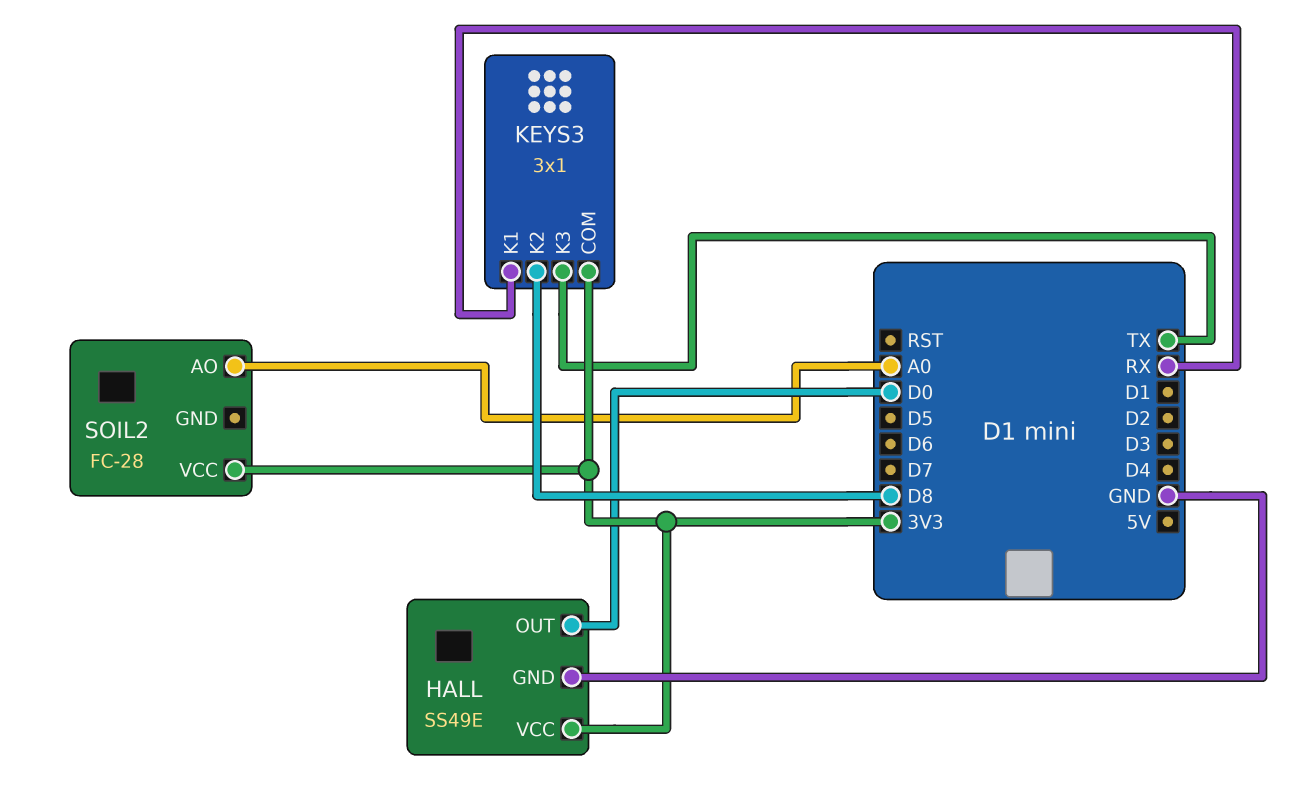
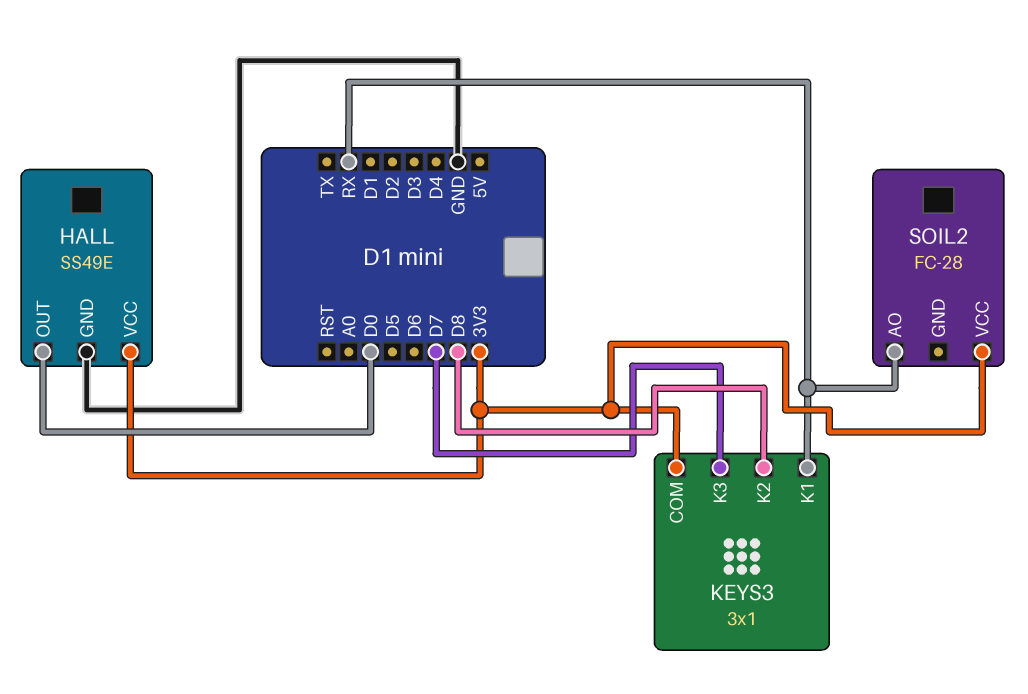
KEYS3 pin K3: TX -> D7
SOIL2 pin AO: A0 -> RX

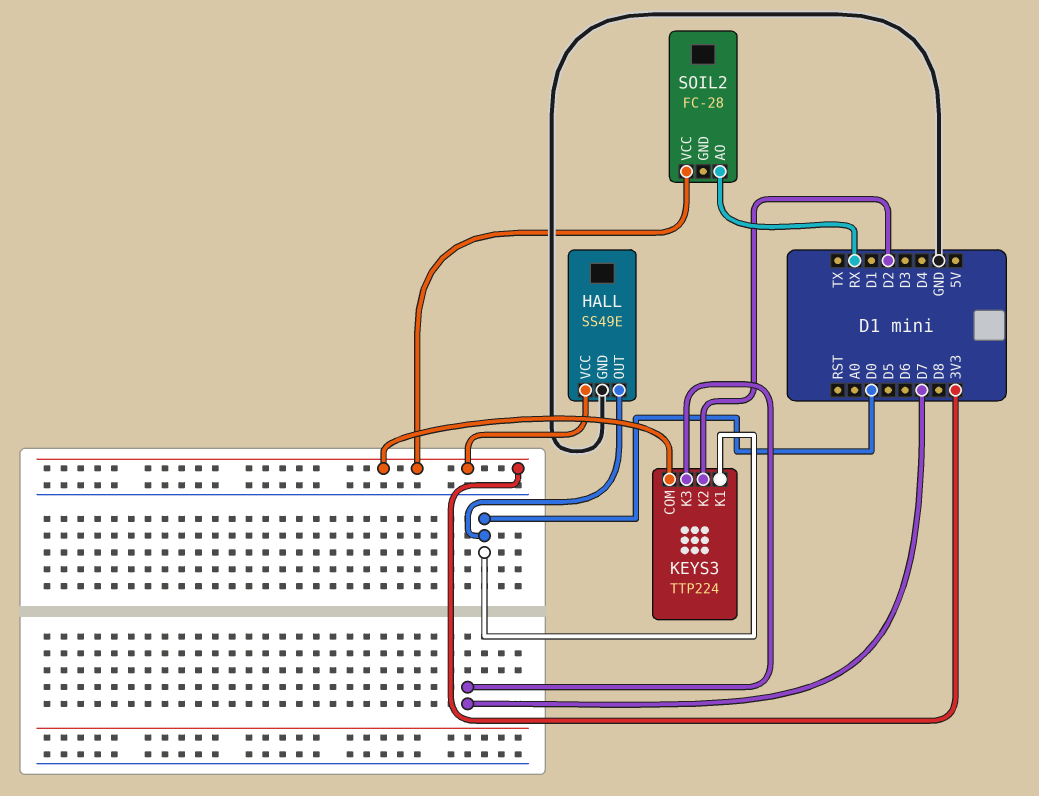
KEYS3: 3x1 -> TTP224
KEYS3 pin K1: RX -> D0
KEYS3 pin K2: D8 -> D2

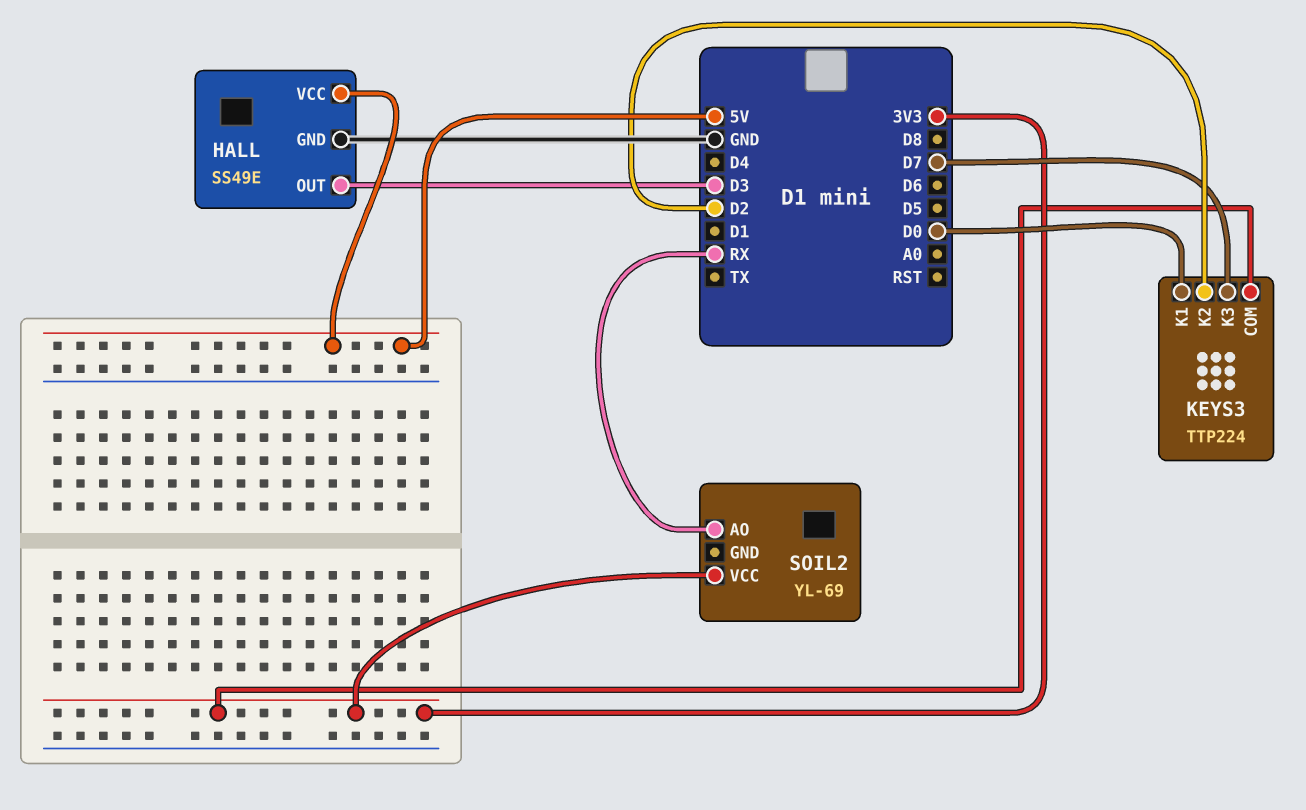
HALL pin OUT: D0 -> D3
HALL pin VCC: 3V3 -> 5V
SOIL2: FC-28 -> YL-69

